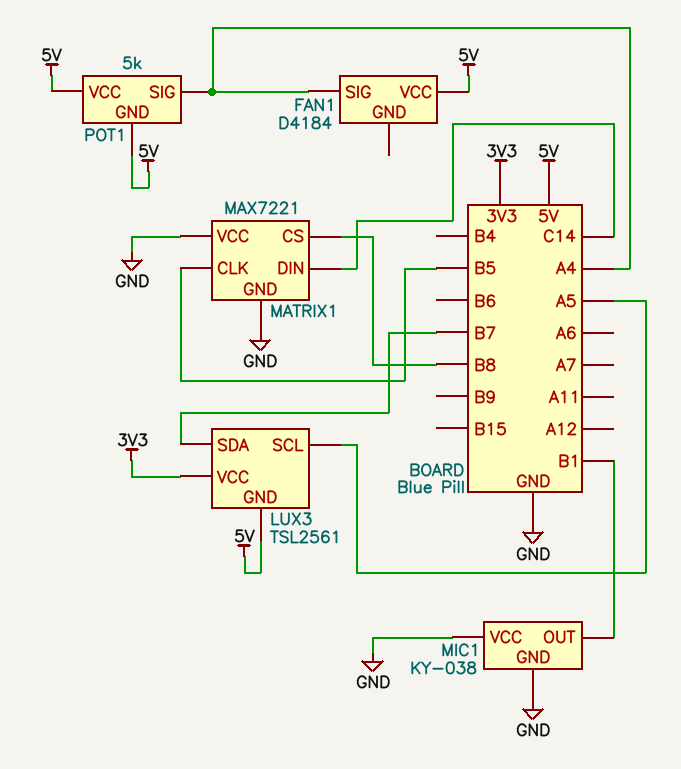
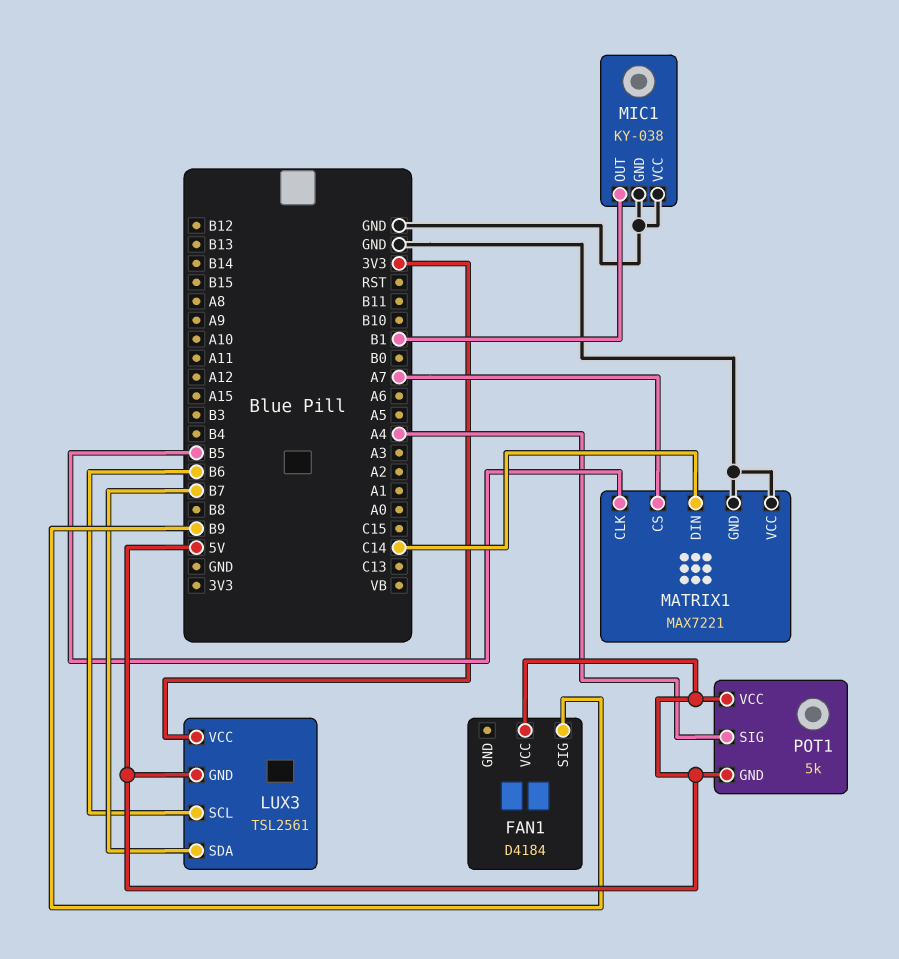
FAN1 pin SIG: A4 -> B9
LUX3 pin SCL: A5 -> B6
MATRIX1 pin CS: B8 -> A7

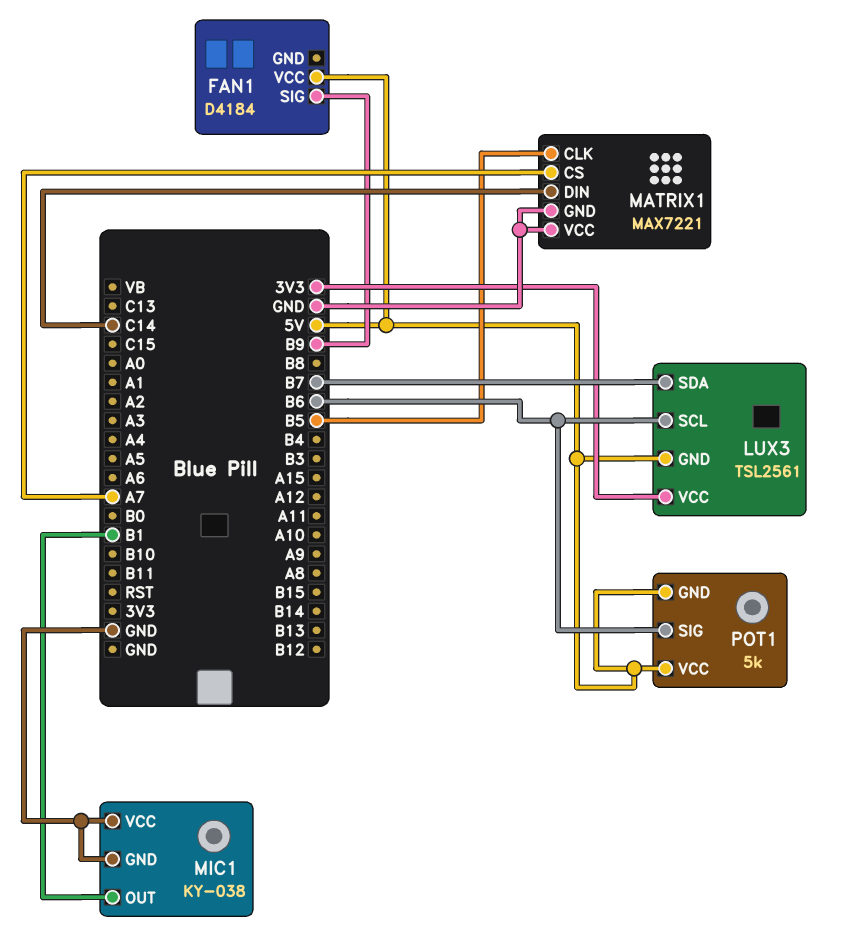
POT1 pin SIG: A4 -> B6

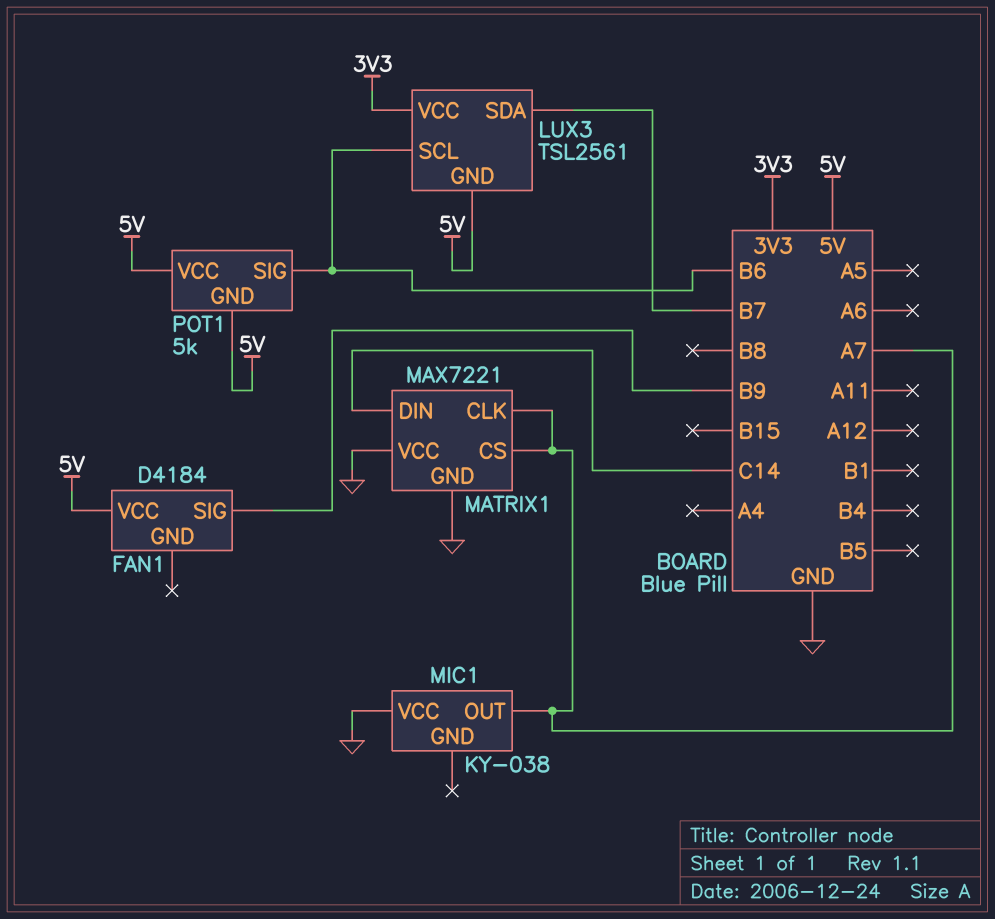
MATRIX1 pin CLK: B5 -> A7
MIC1 pin GND: GND -> none
MIC1 pin OUT: B1 -> A7

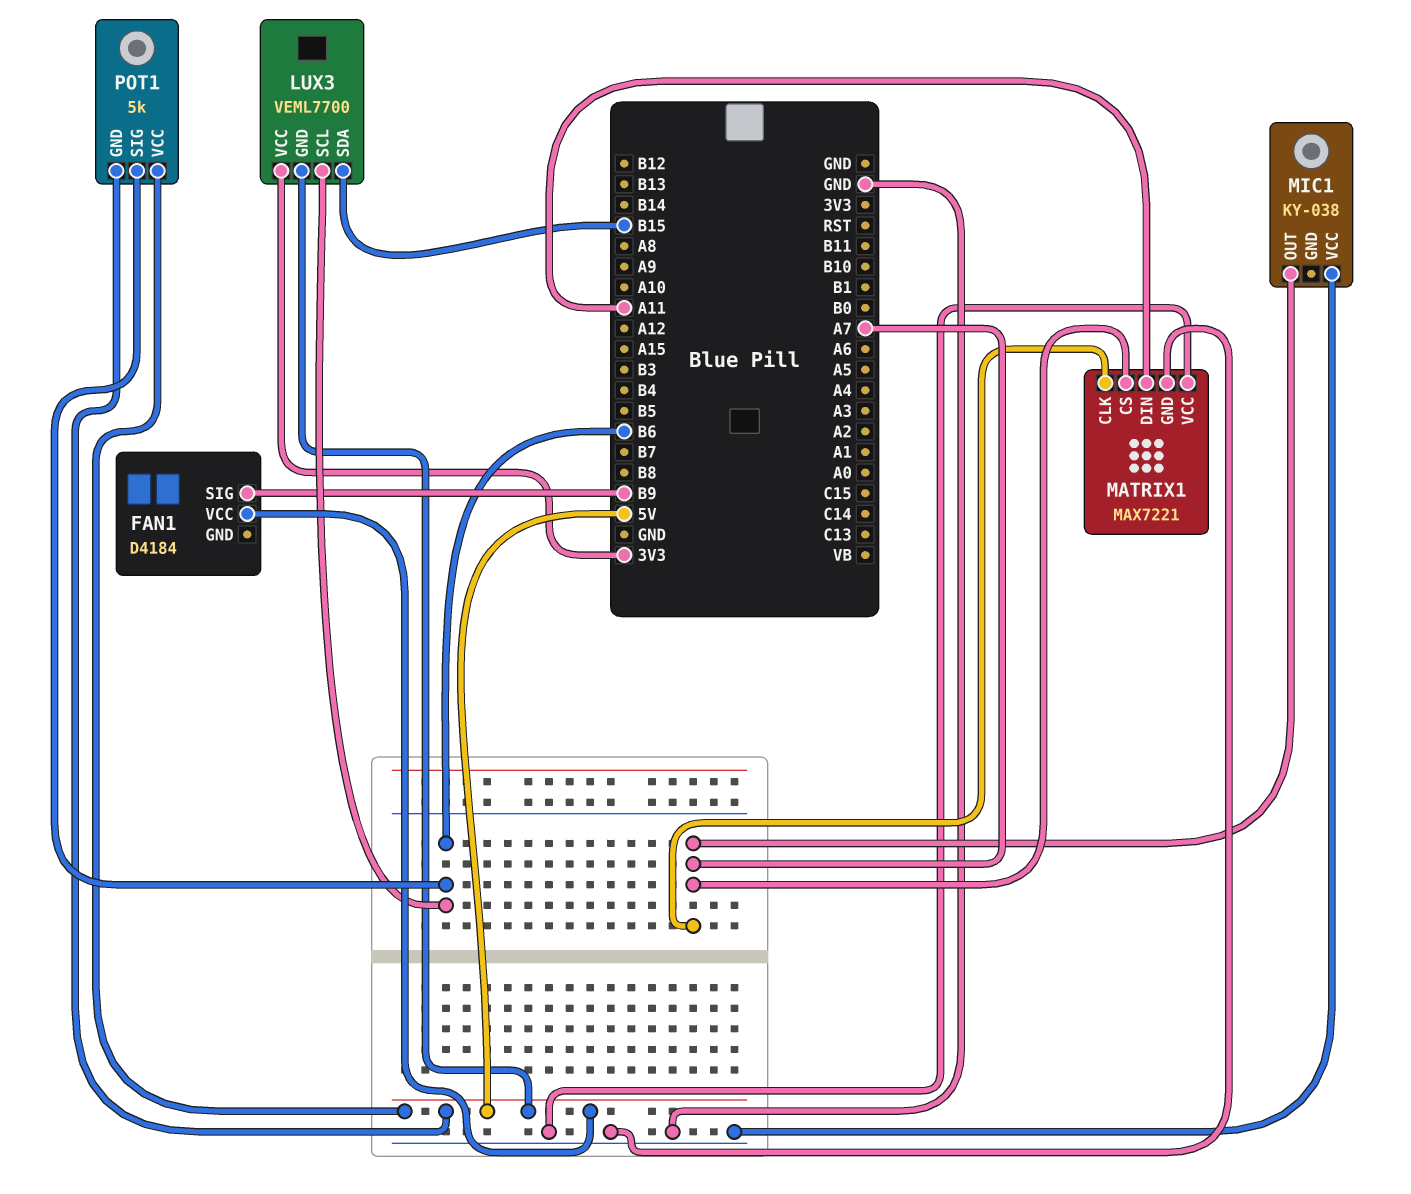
LUX3: TSL2561 -> VEML7700
LUX3 pin SDA: B7 -> B15
MATRIX1 pin DIN: C14 -> A11

